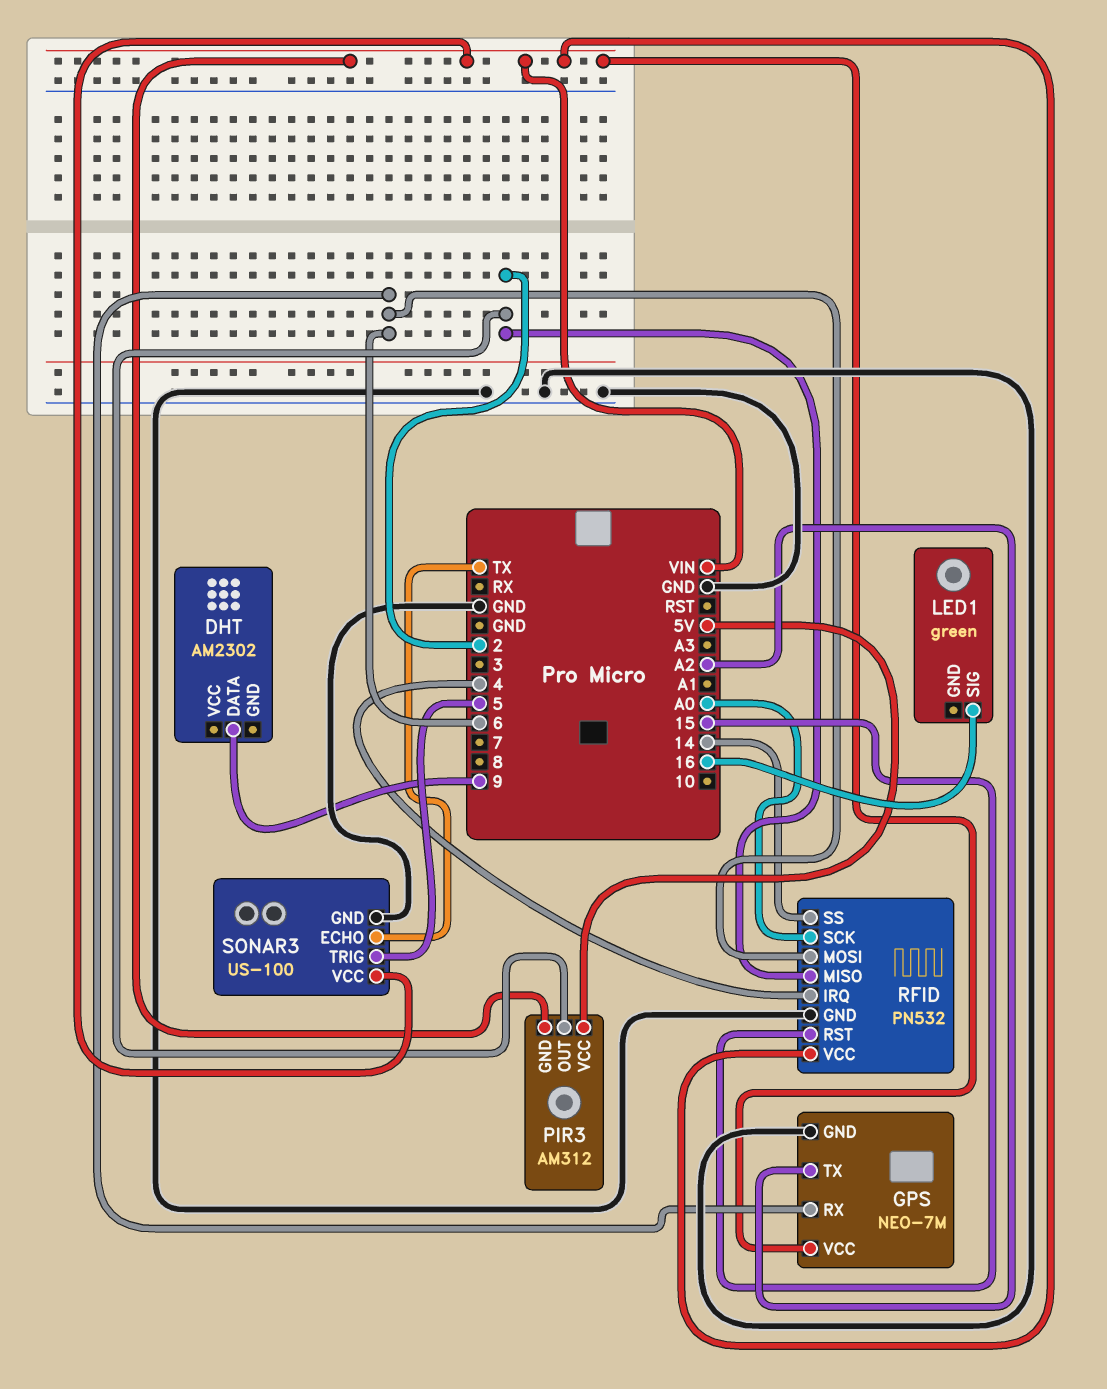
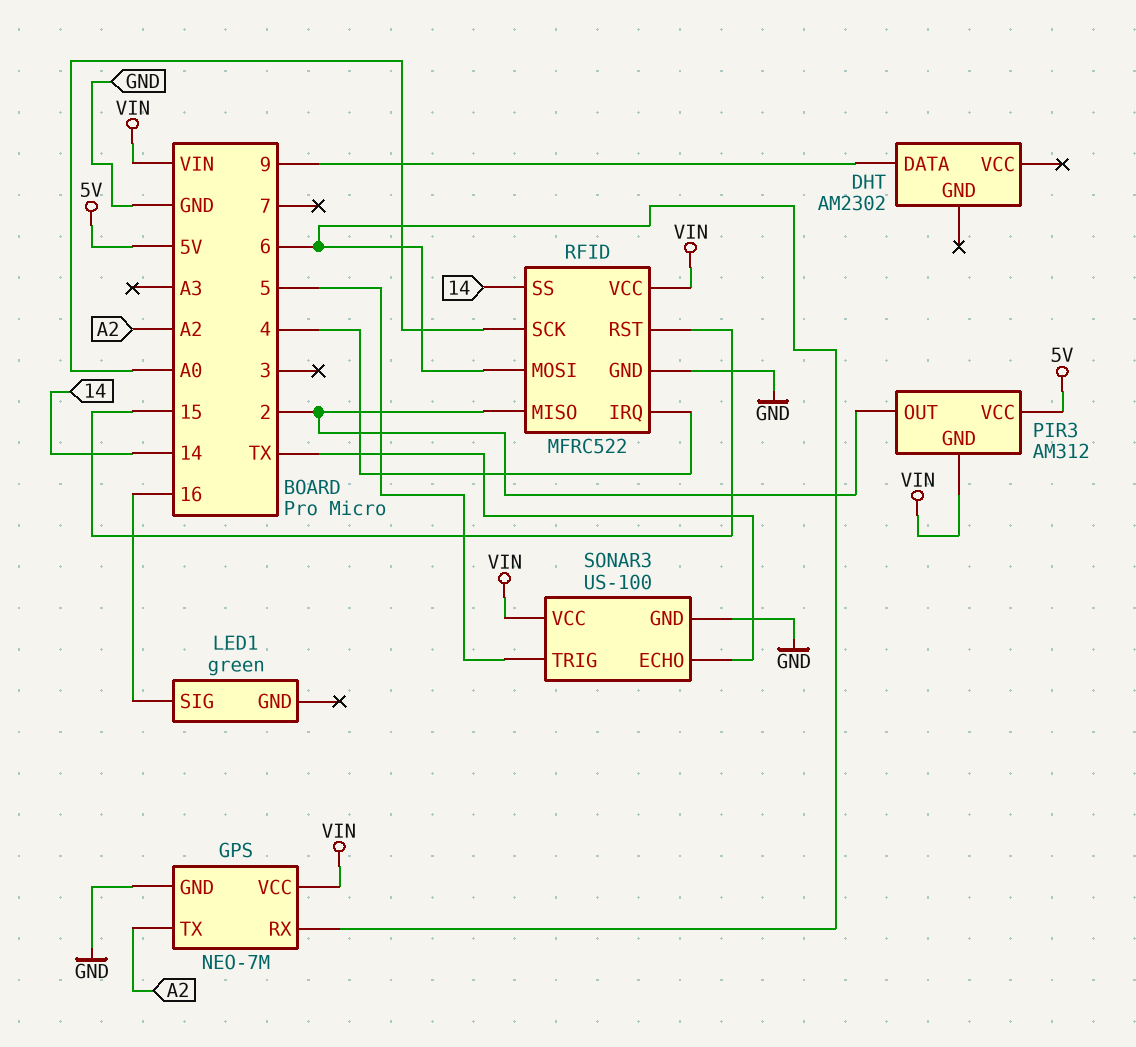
RFID: PN532 -> MFRC522

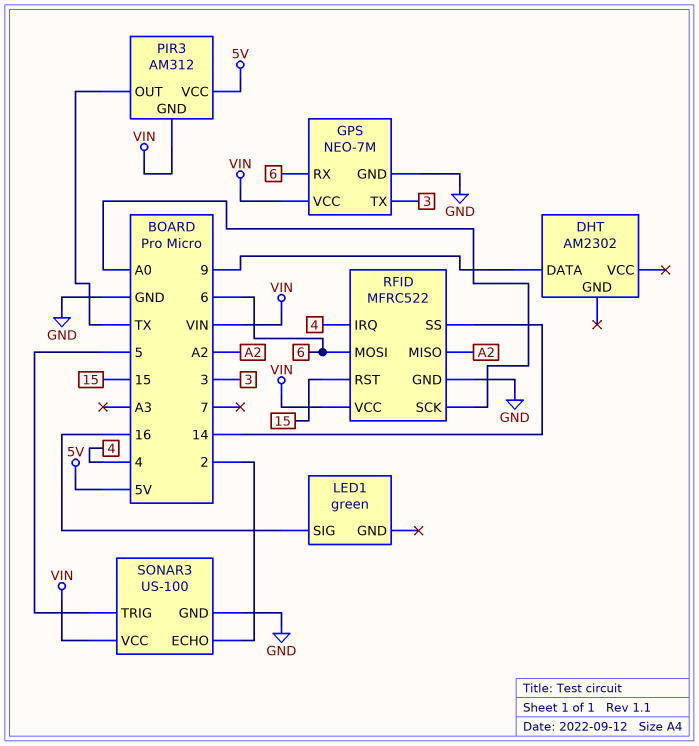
GPS pin TX: A2 -> 3
PIR3 pin OUT: 2 -> TX
RFID pin MISO: 2 -> A2
SONAR3 pin ECHO: TX -> 2

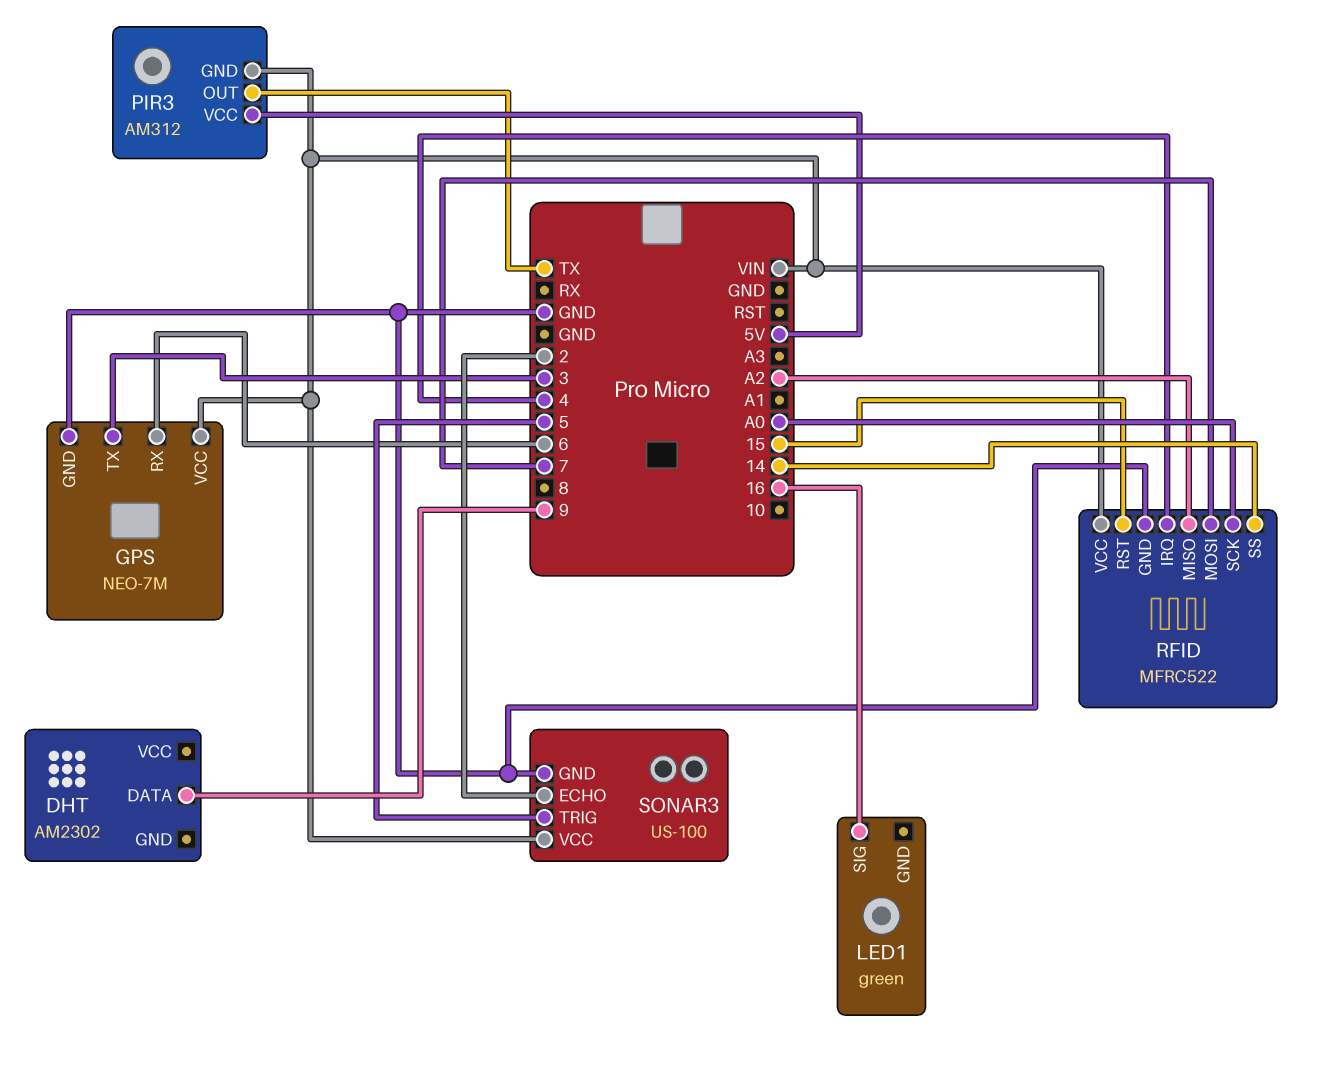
RFID pin MOSI: 6 -> 7

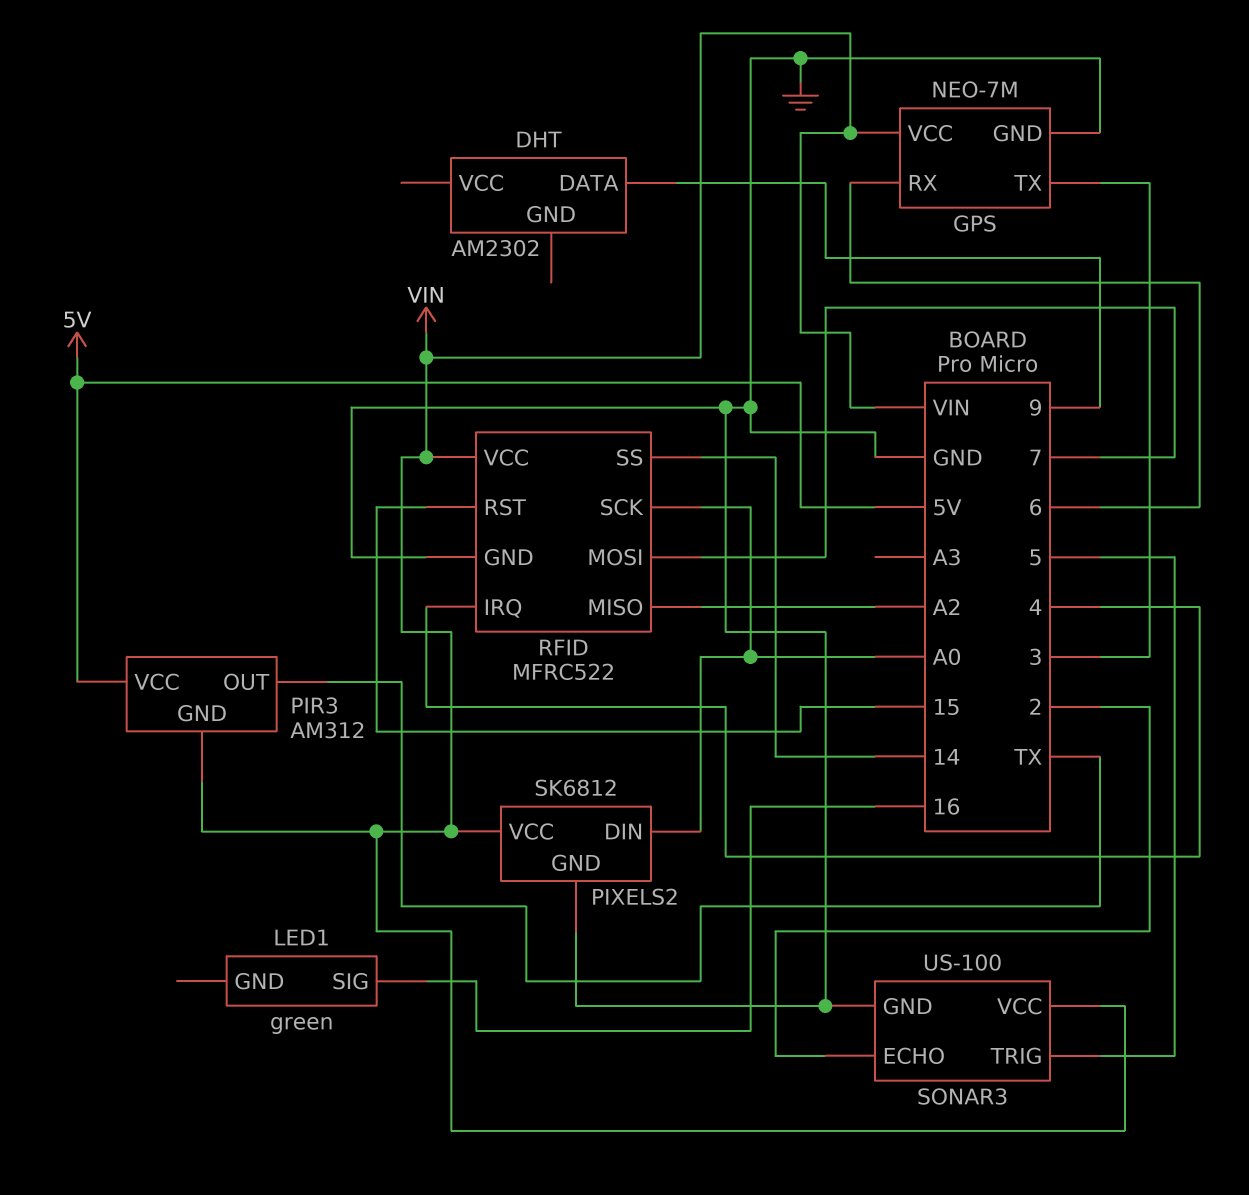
PIXELS2: none -> SK6812
PIXELS2 pin DIN: none -> A0
PIXELS2 pin GND: none -> GND
PIXELS2 pin VCC: none -> VIN

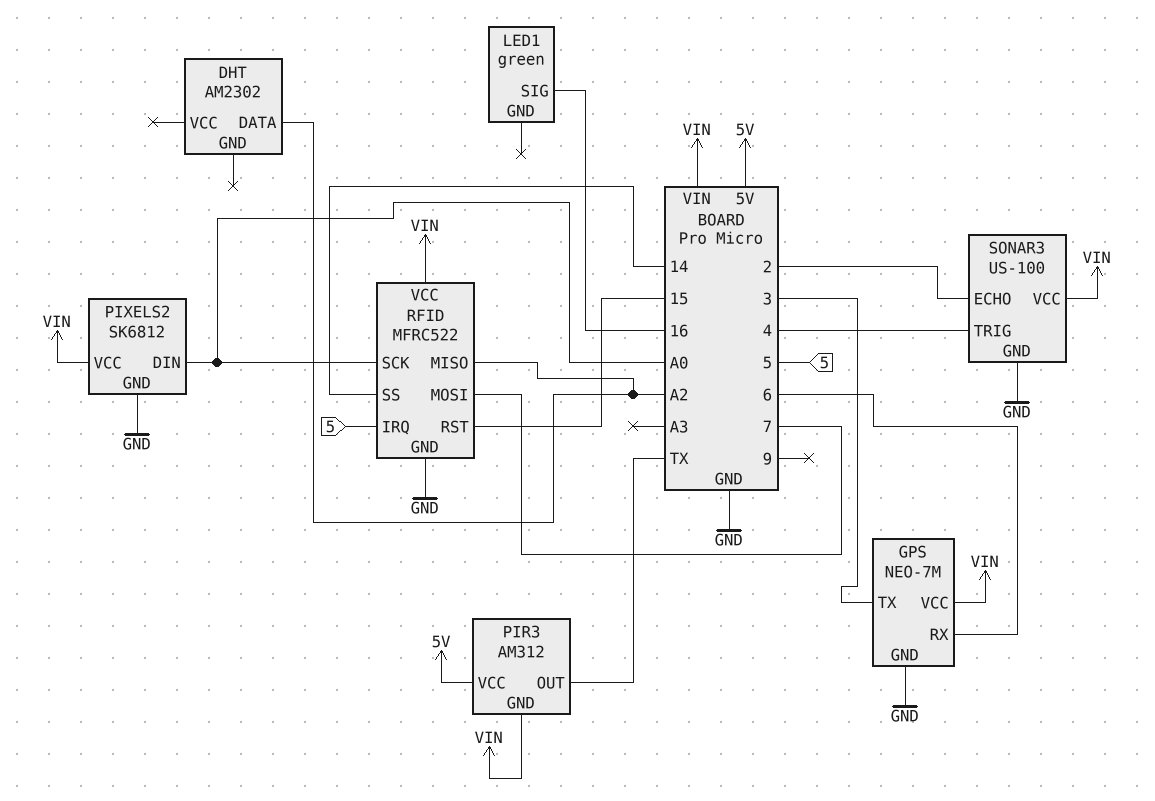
DHT pin DATA: 9 -> A2
RFID pin IRQ: 4 -> 5
SONAR3 pin TRIG: 5 -> 4

